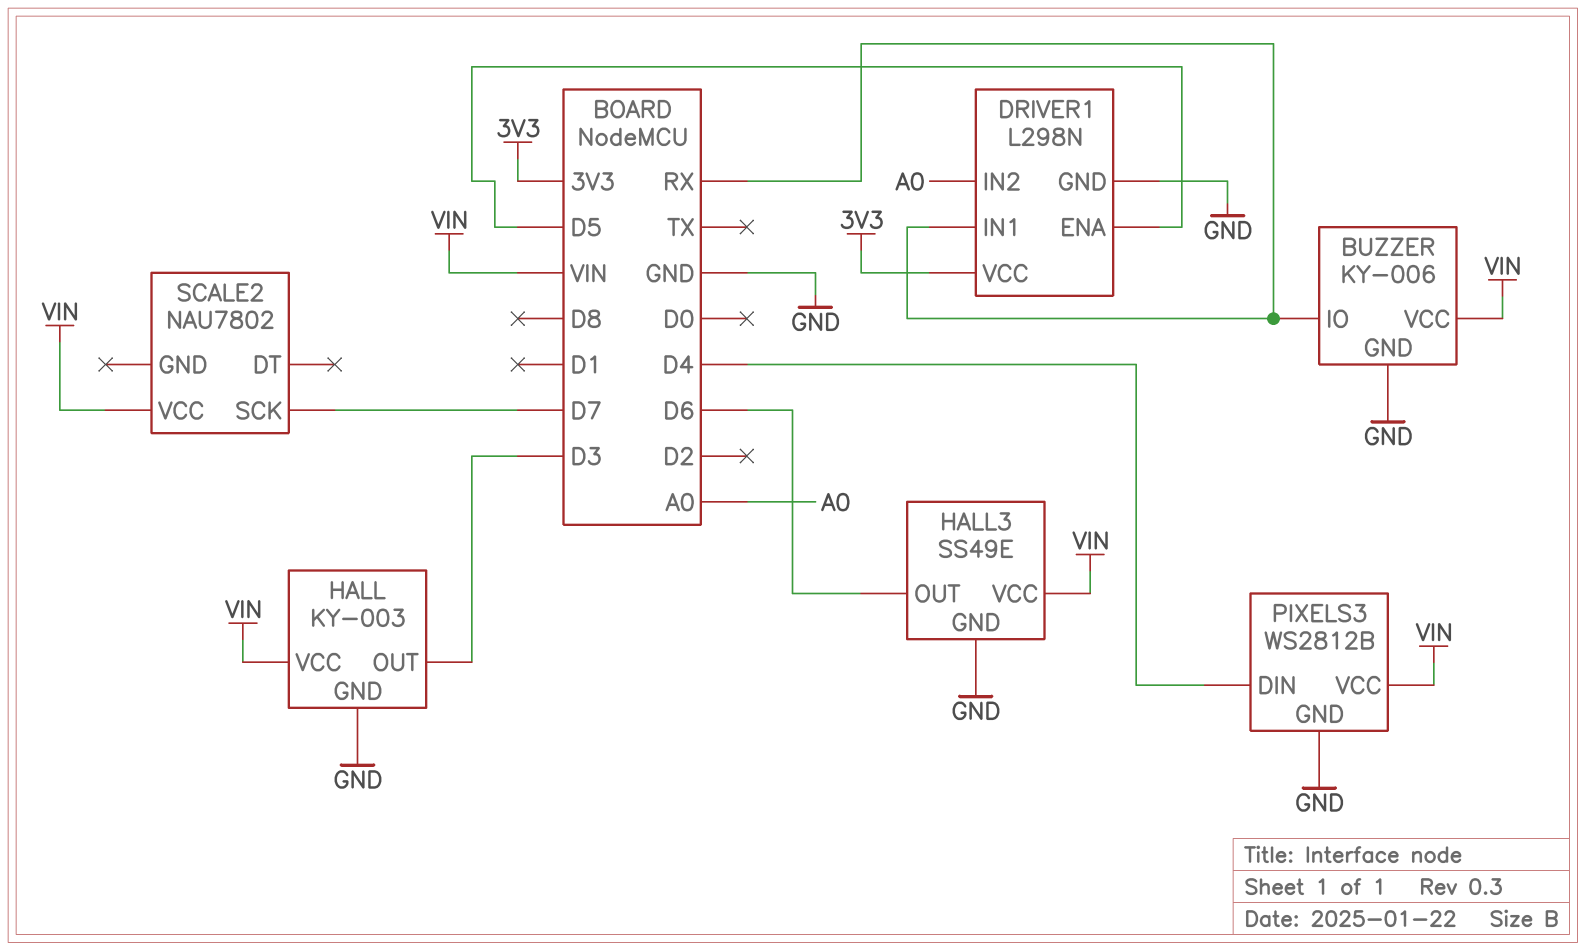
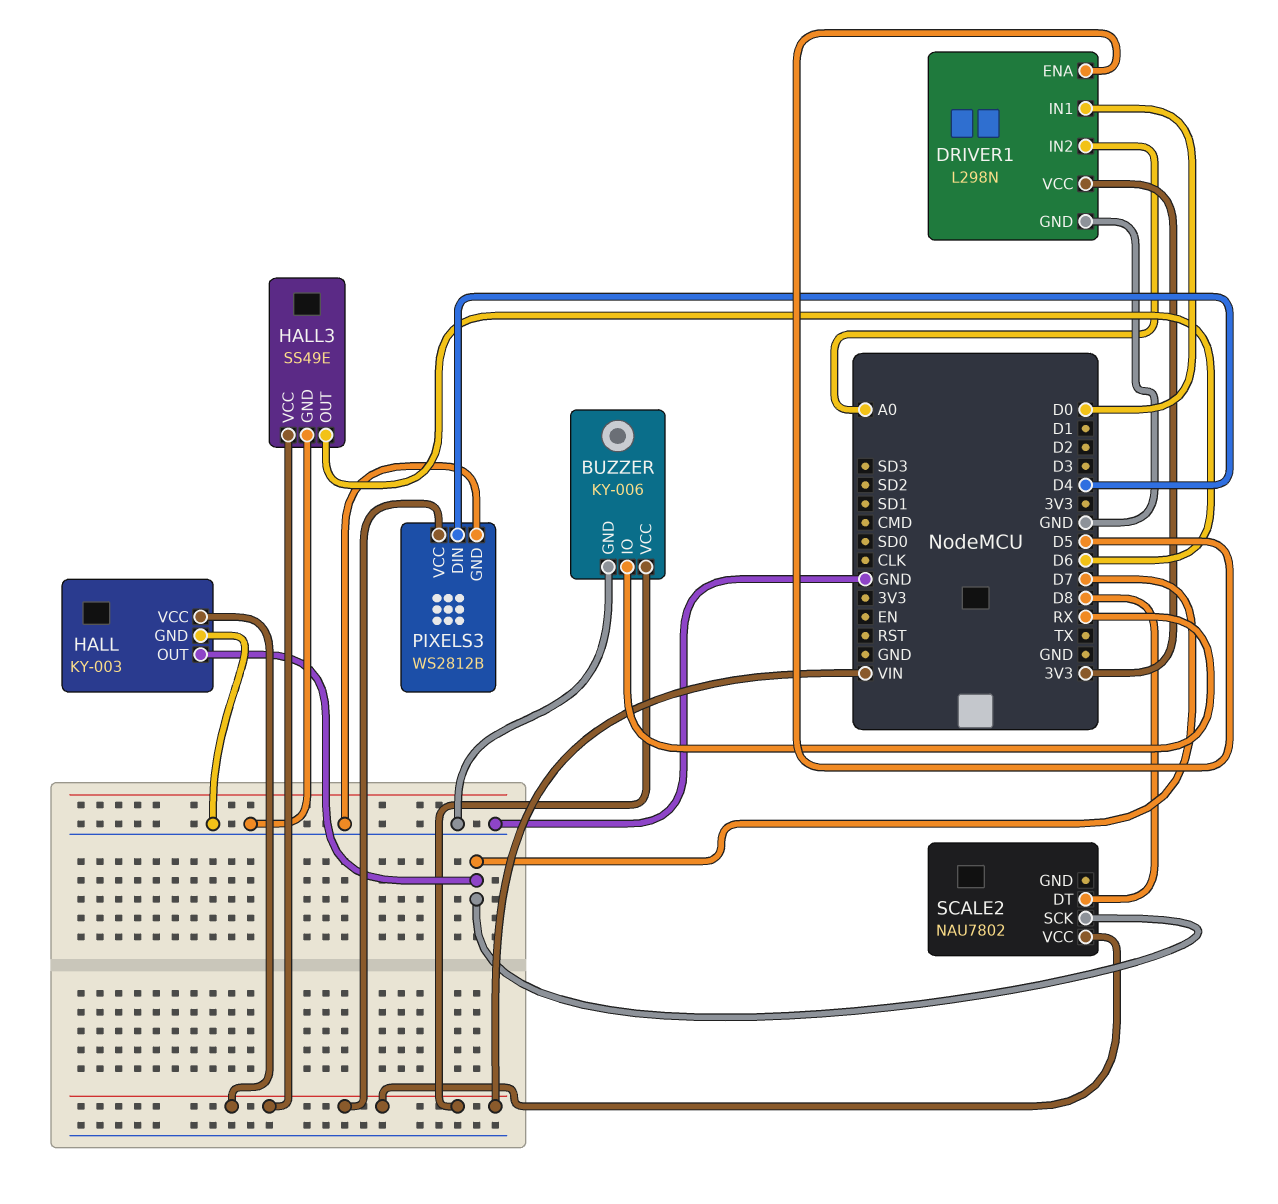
DRIVER1 pin IN1: RX -> D0
HALL pin OUT: D3 -> D7
SCALE2 pin DT: none -> D8

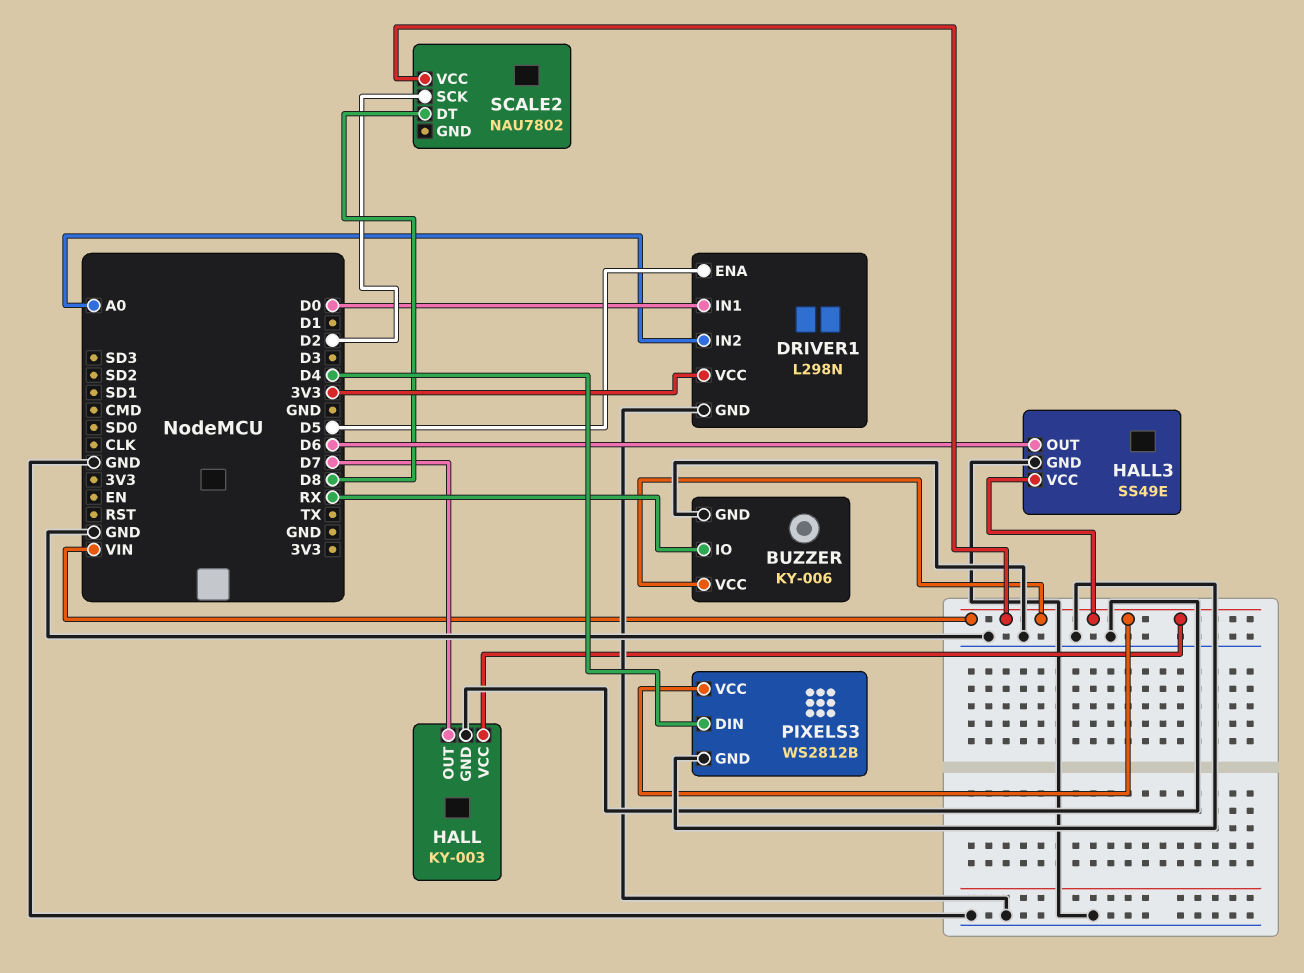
SCALE2 pin SCK: D7 -> D2

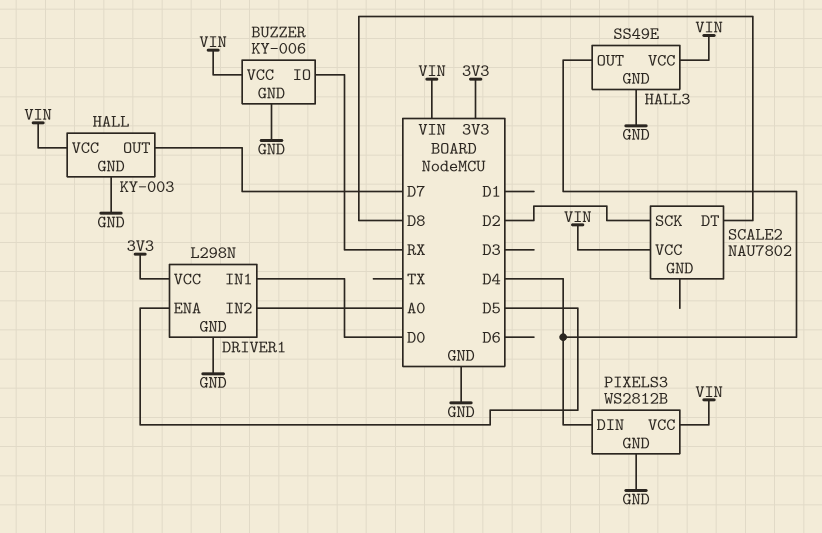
HALL3 pin OUT: D6 -> D4

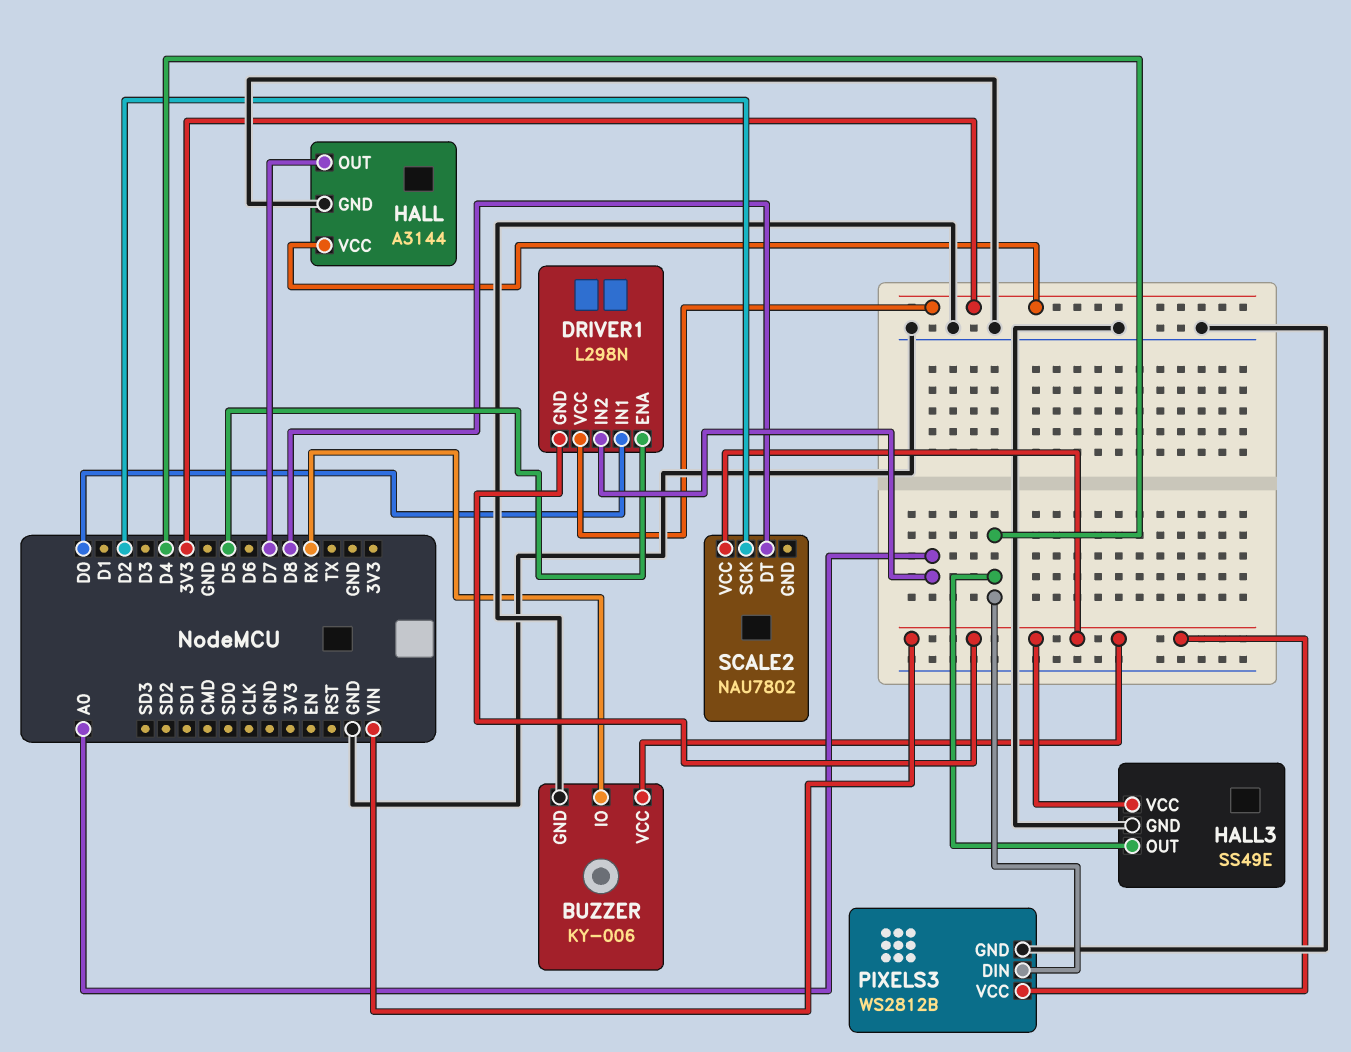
DRIVER1 pin GND: GND -> VIN
HALL: KY-003 -> A3144
HALL pin VCC: VIN -> 3V3

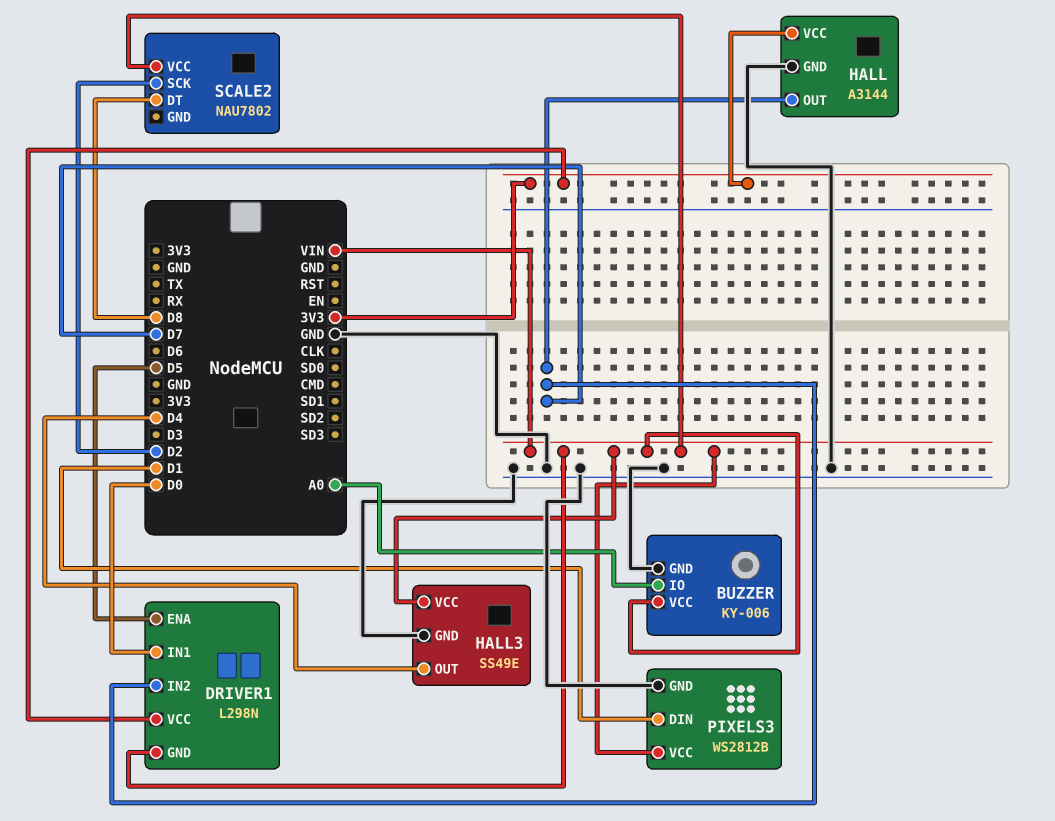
BUZZER pin IO: RX -> A0
DRIVER1 pin IN2: A0 -> D7
PIXELS3 pin DIN: D4 -> D1

